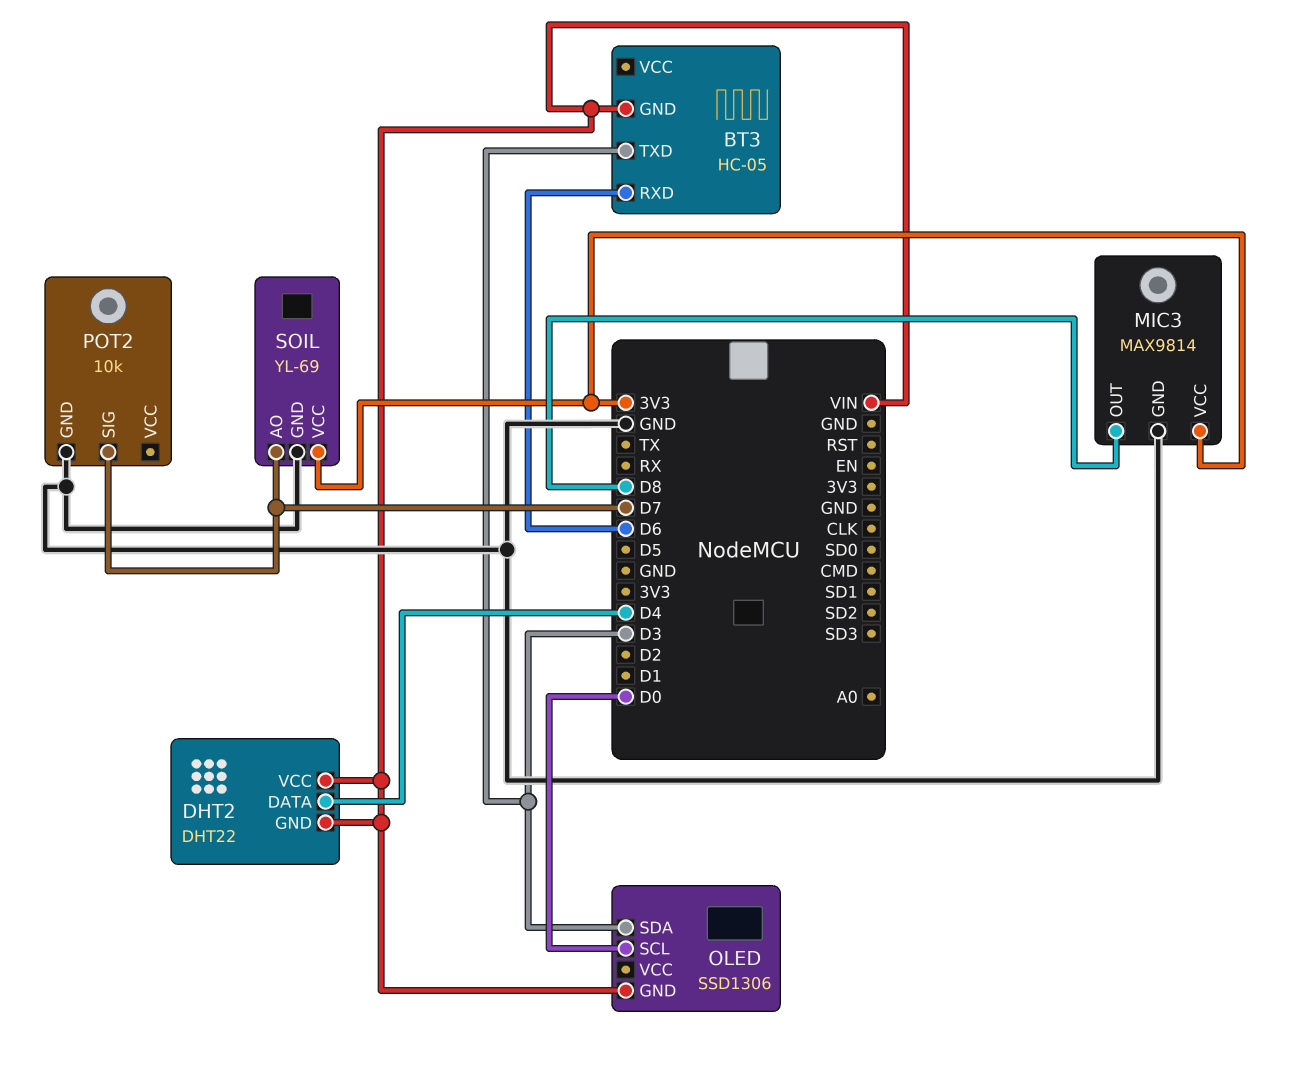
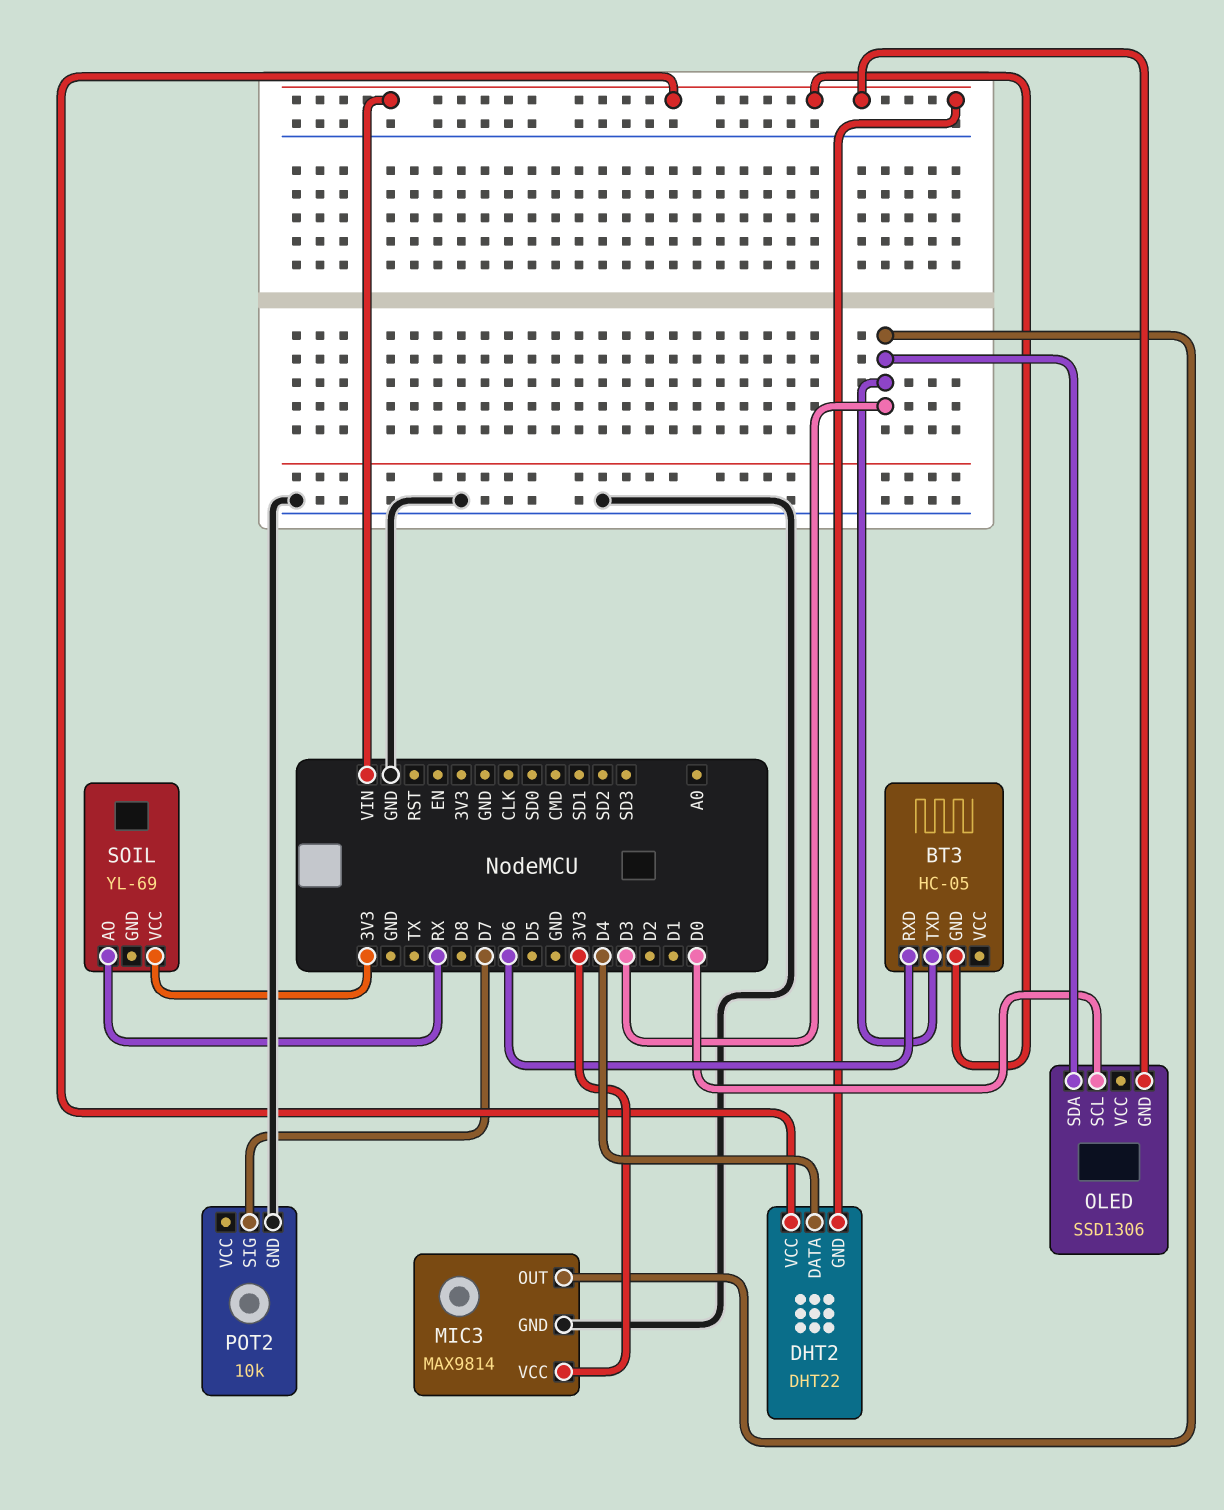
MIC3 pin OUT: D8 -> D3
SOIL pin AO: D7 -> RX
SOIL pin GND: GND -> none

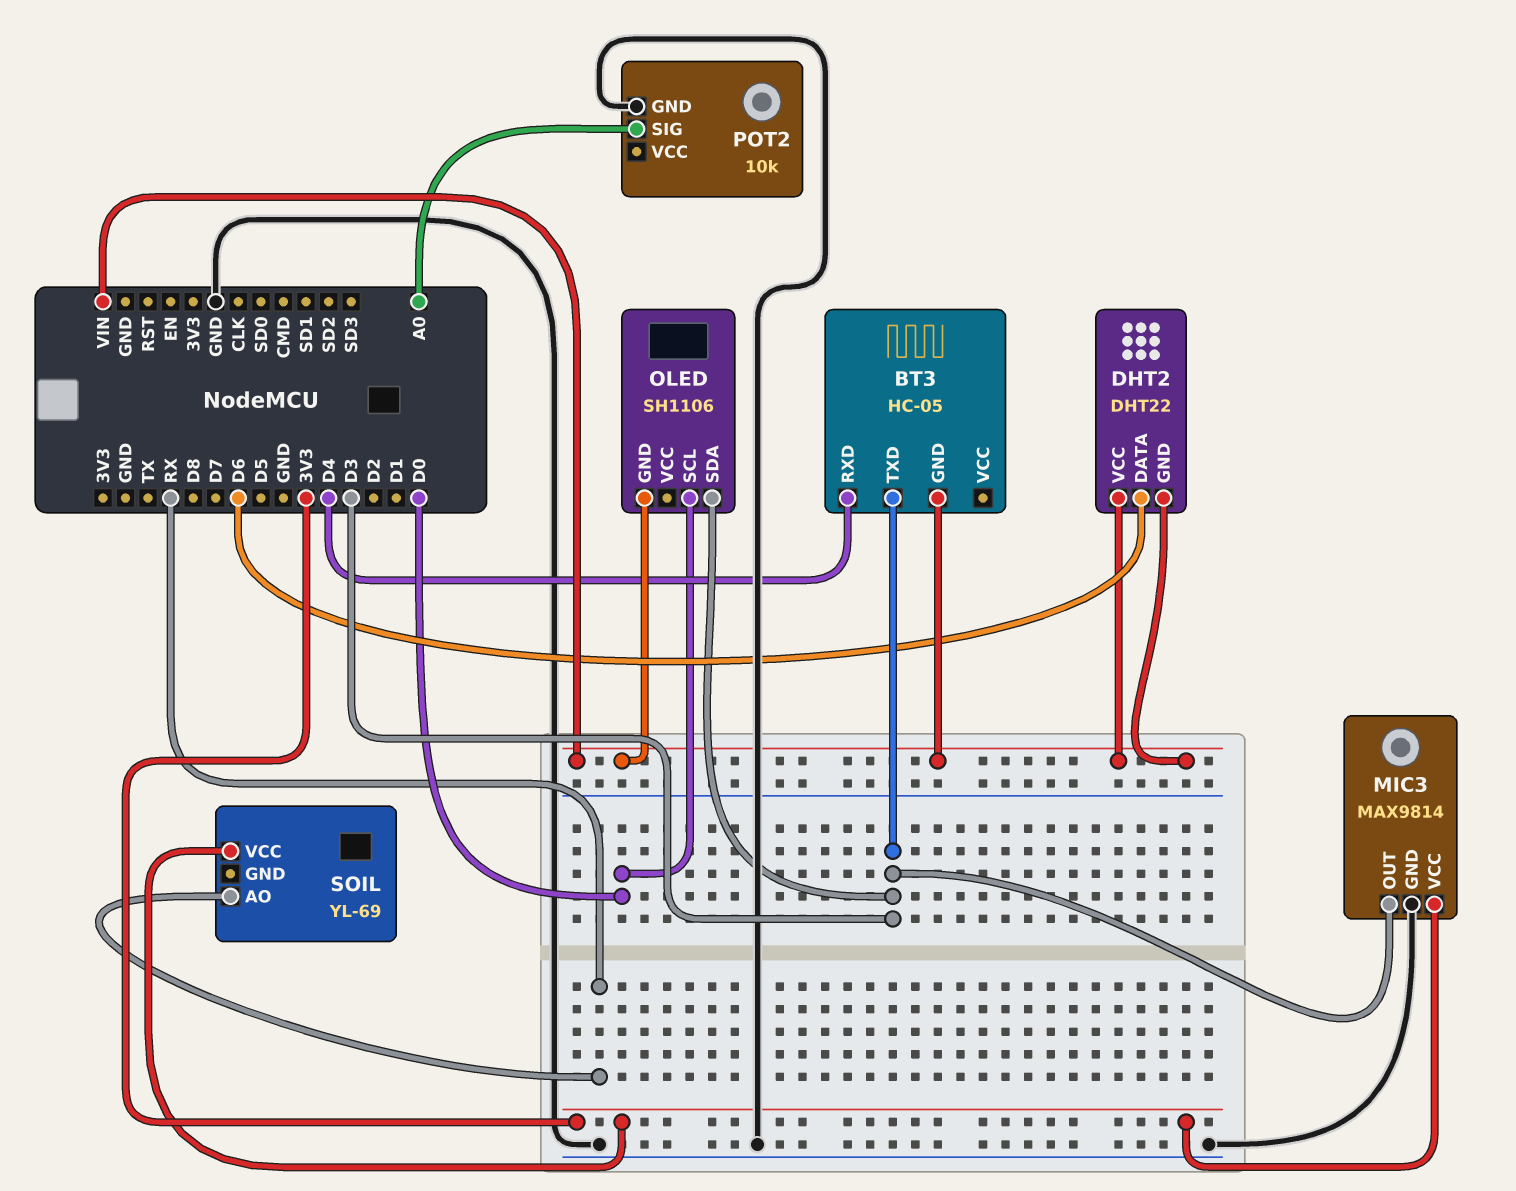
BT3 pin RXD: D6 -> D4
DHT2 pin DATA: D4 -> D6
OLED: SSD1306 -> SH1106
POT2 pin SIG: D7 -> A0

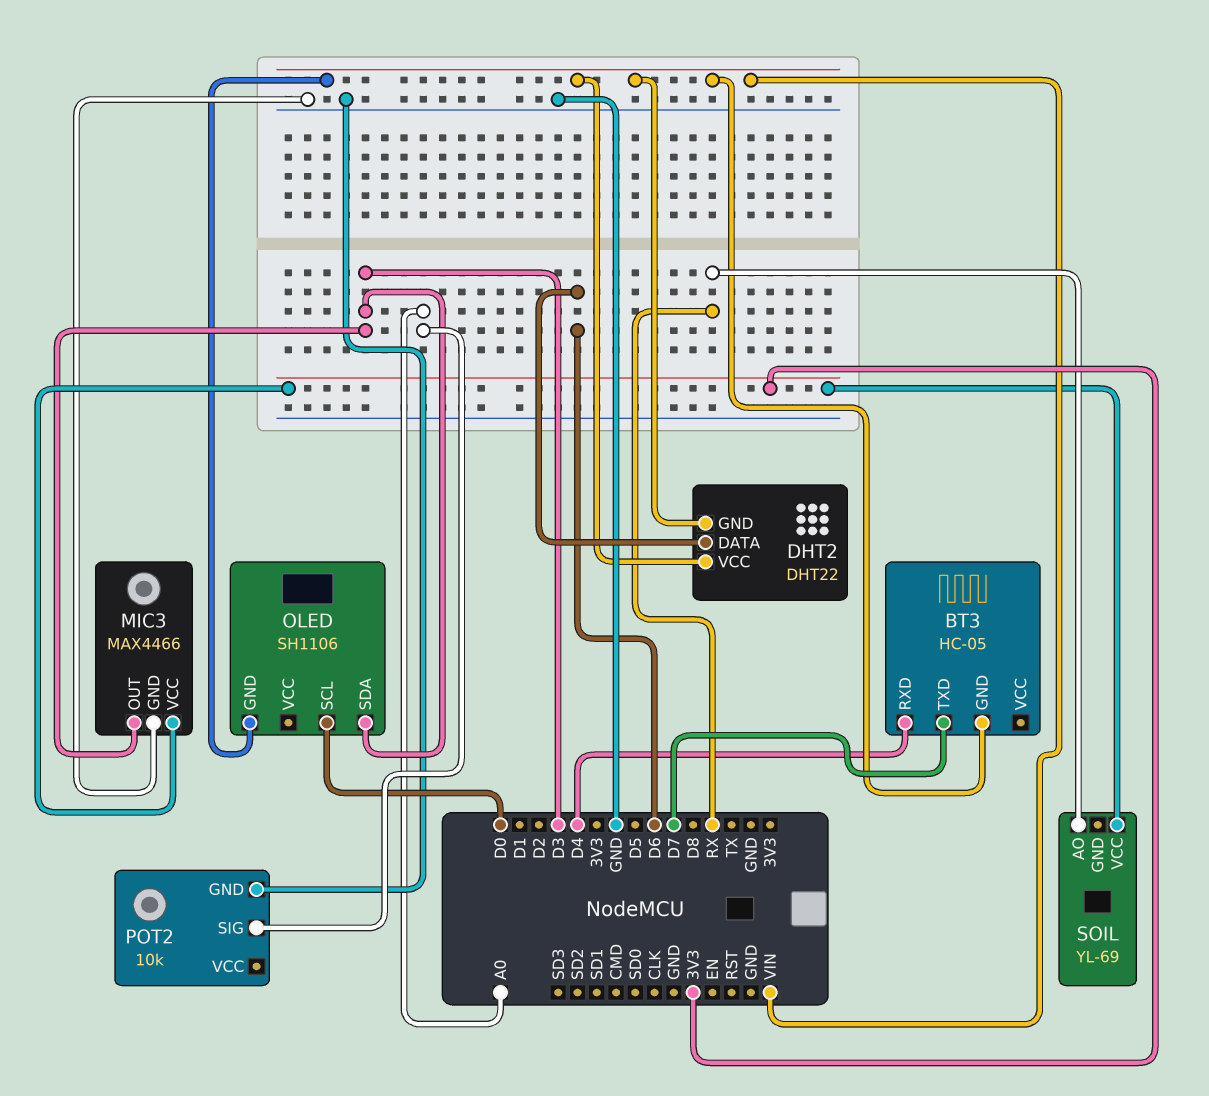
BT3 pin TXD: D3 -> D7
MIC3: MAX9814 -> MAX4466

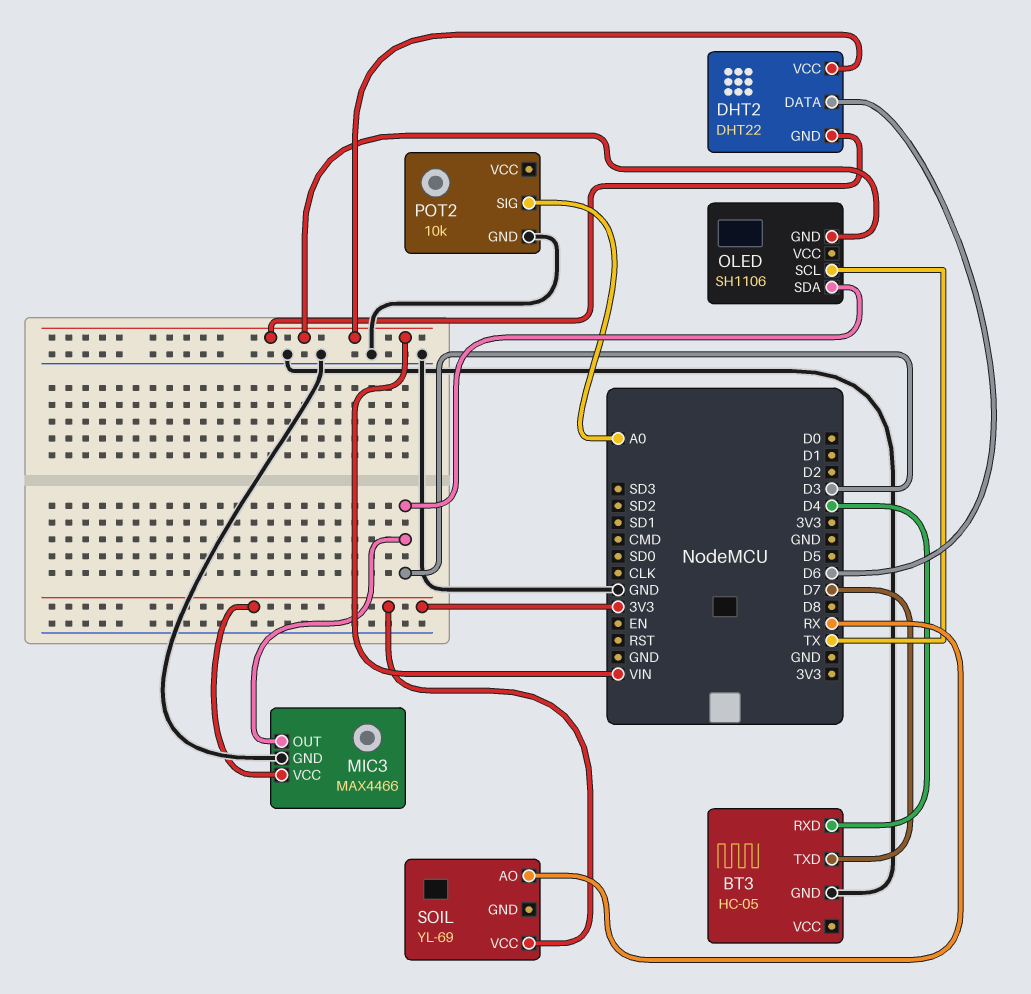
BT3 pin GND: VIN -> GND
OLED pin SCL: D0 -> TX

